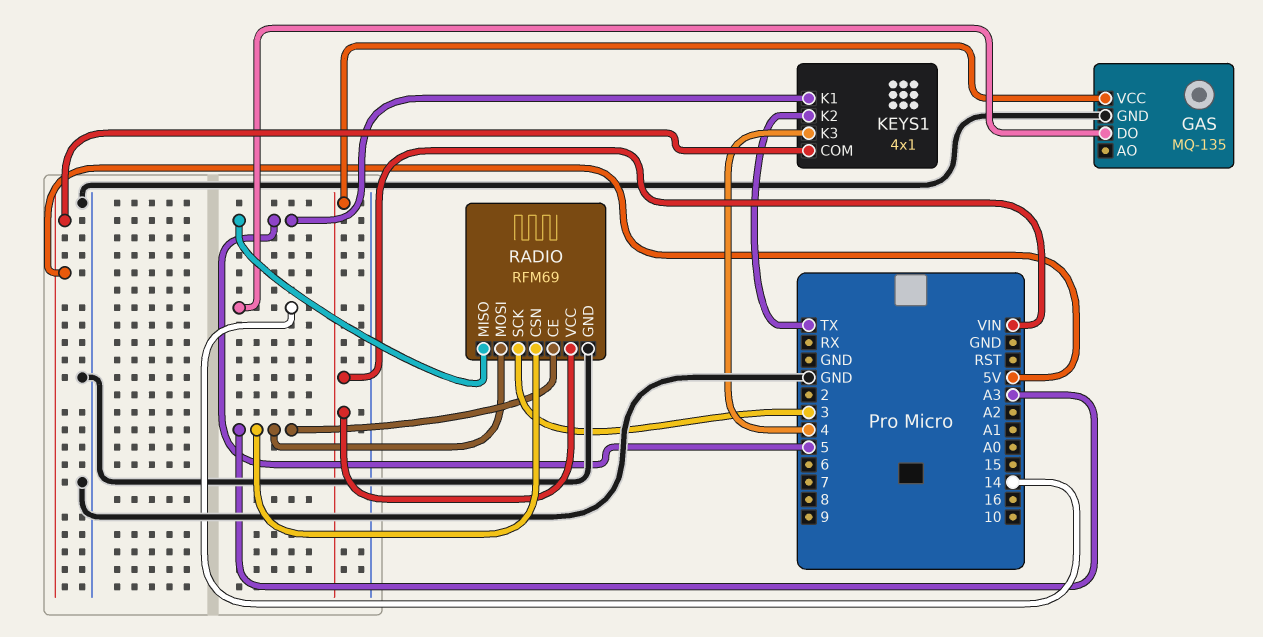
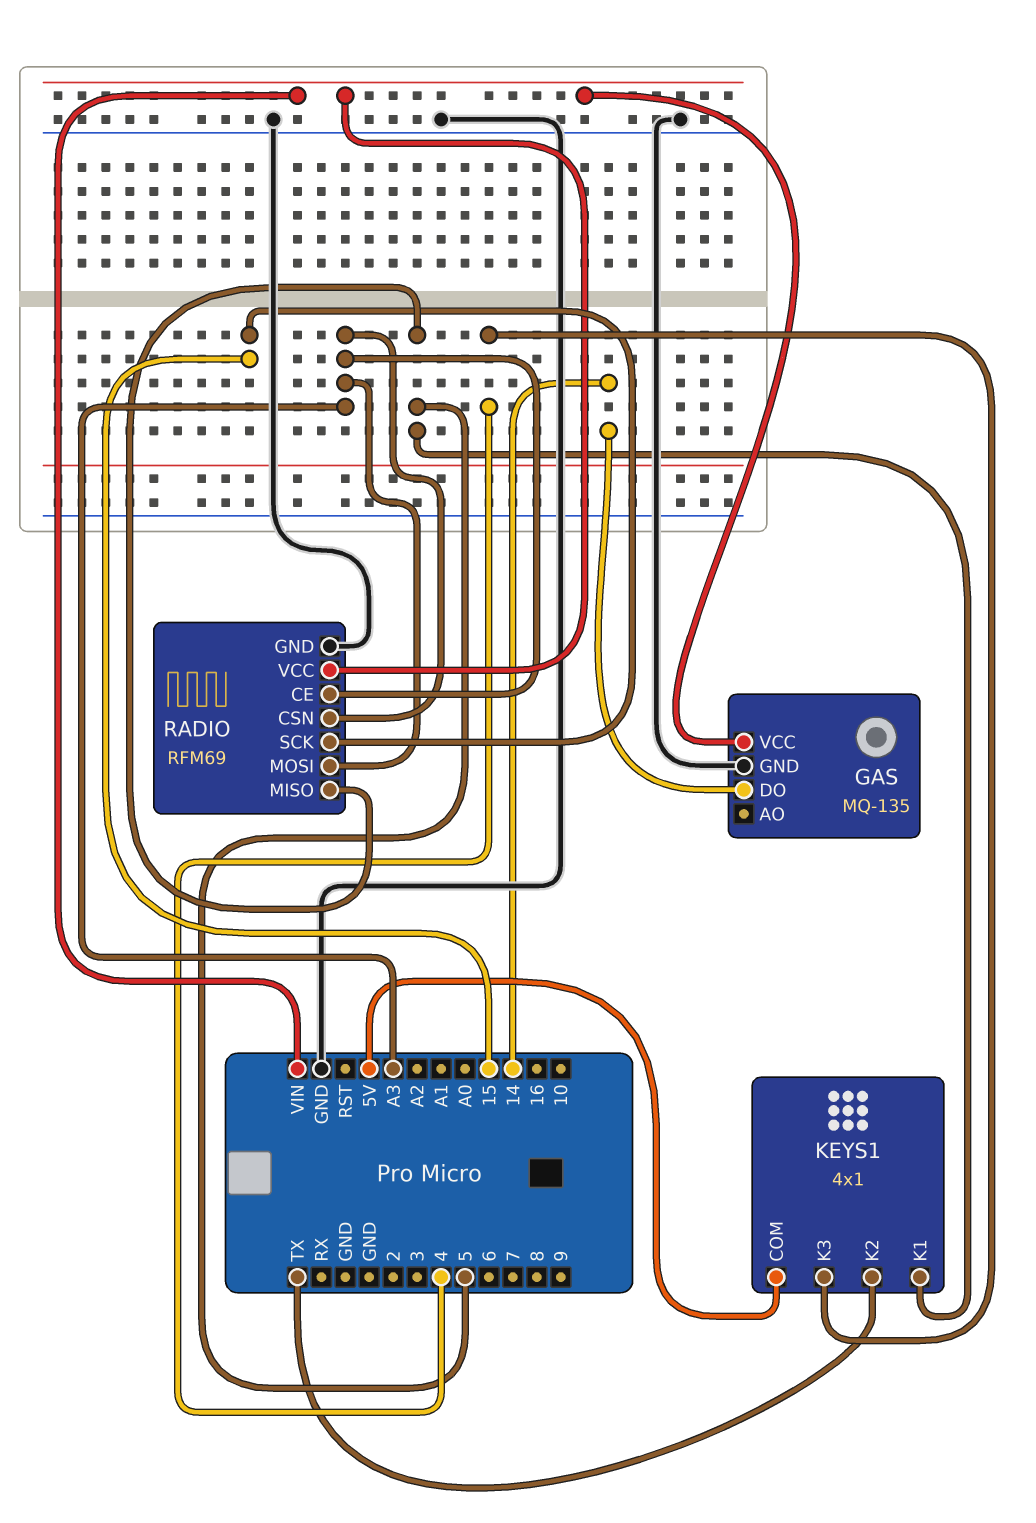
RADIO pin SCK: 3 -> 15

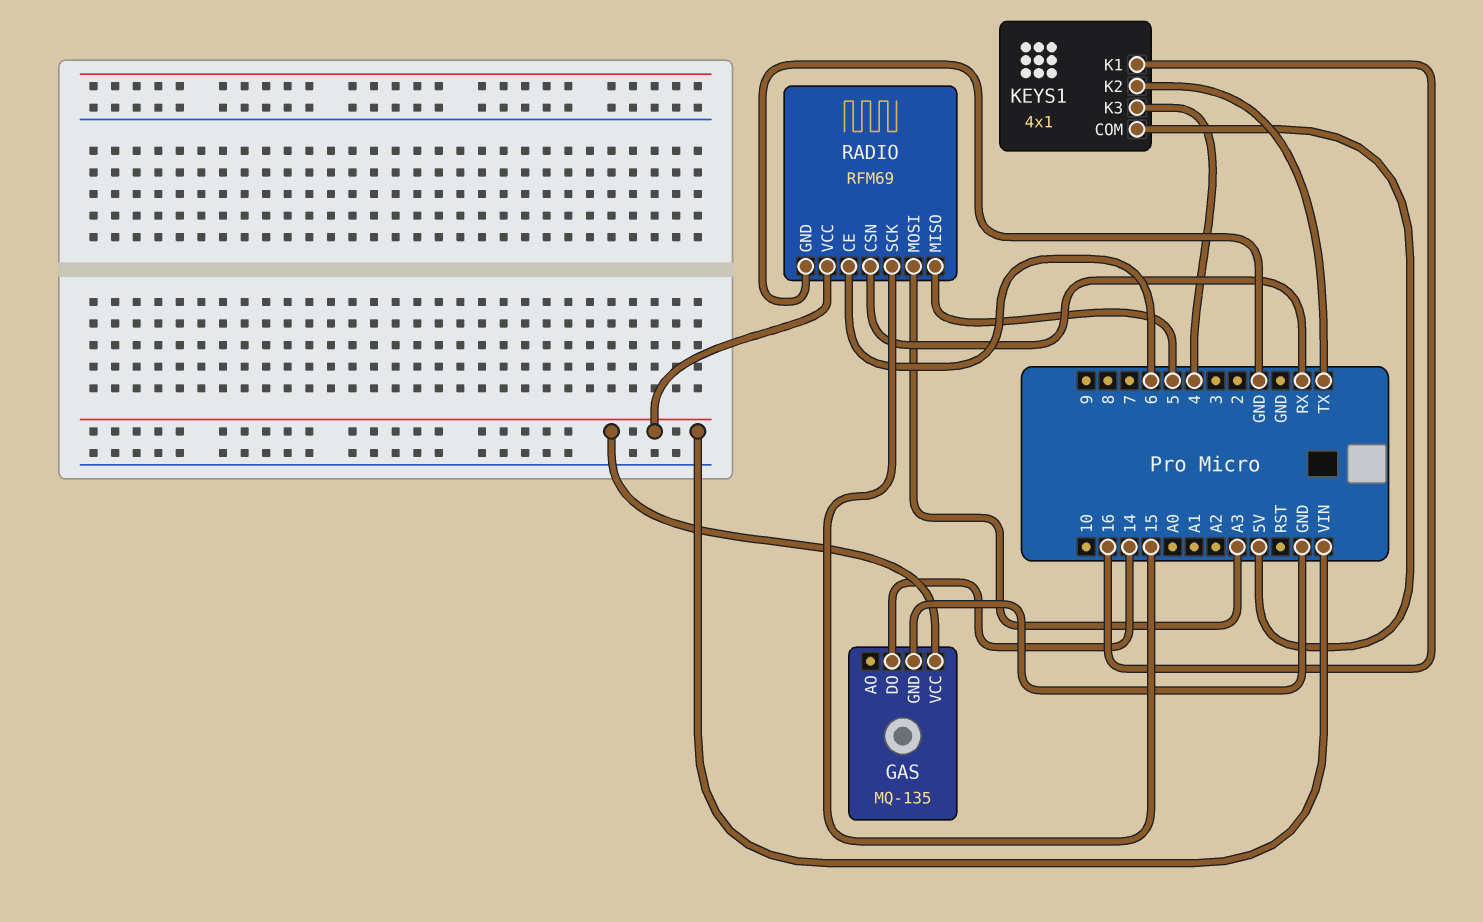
KEYS1 pin K1: 5 -> 16
RADIO pin CE: A3 -> 6
RADIO pin CSN: A3 -> RX

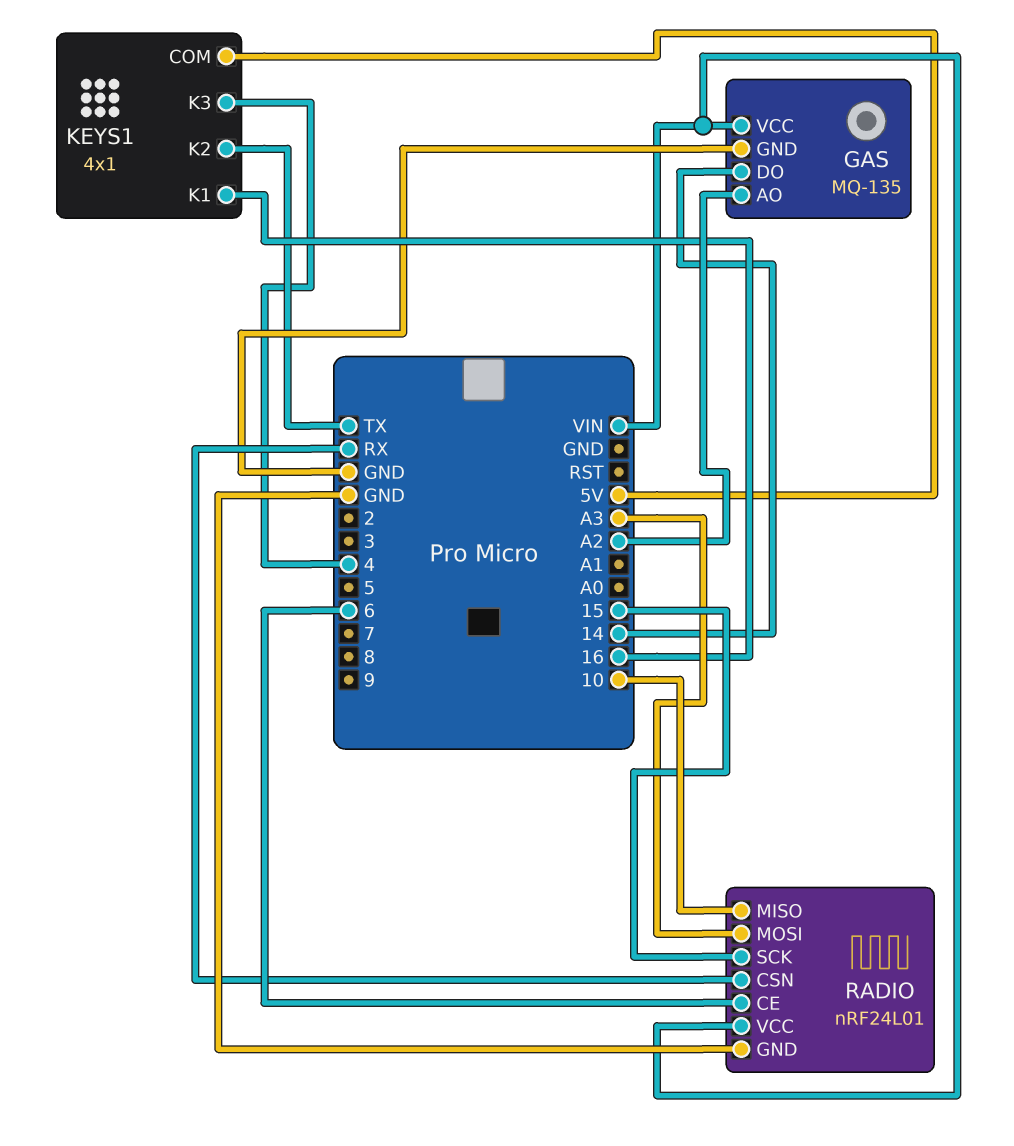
GAS pin AO: none -> A2
RADIO: RFM69 -> nRF24L01
RADIO pin MISO: 5 -> 10

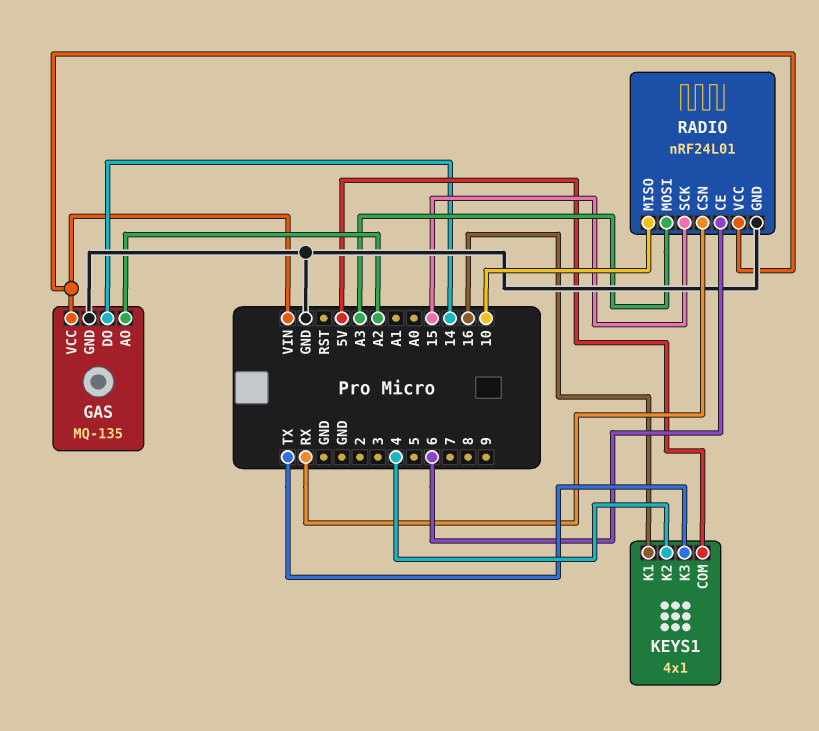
KEYS1 pin K2: TX -> 4
KEYS1 pin K3: 4 -> TX

